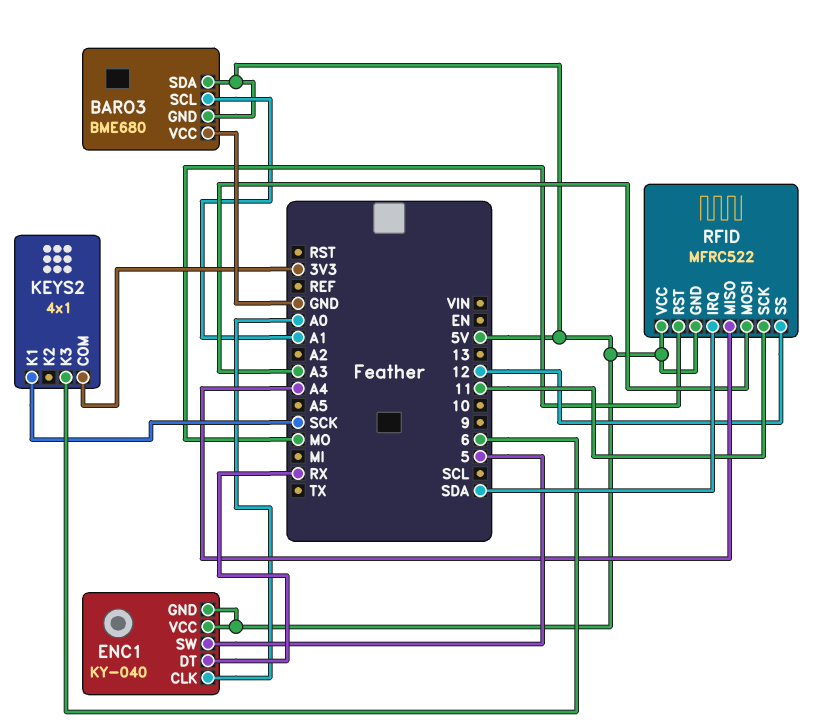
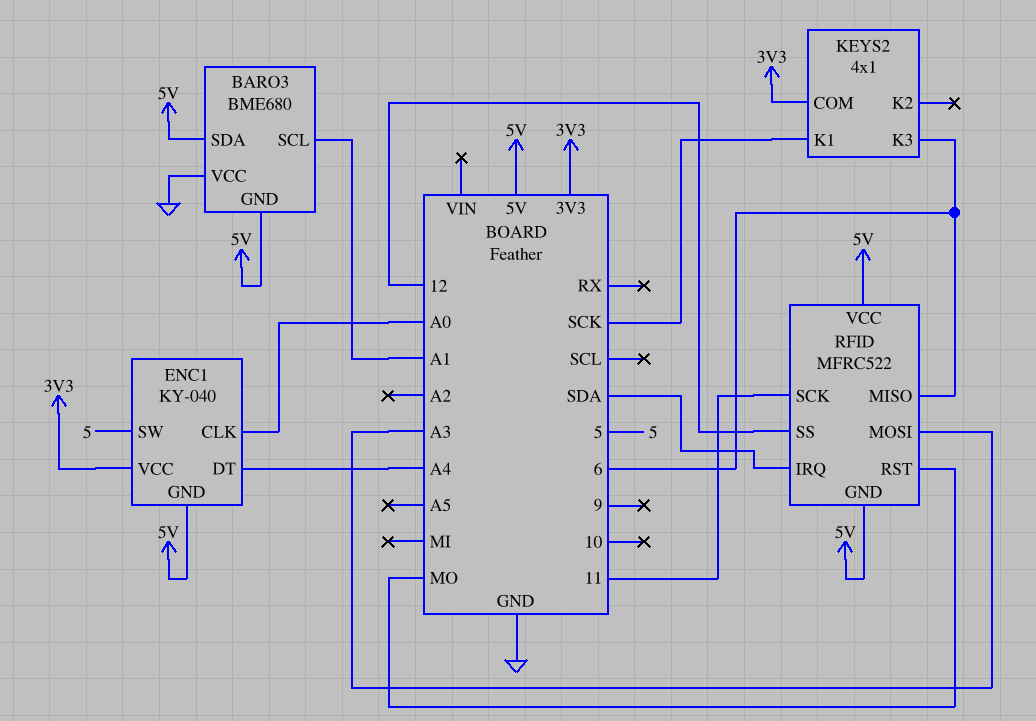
ENC1 pin DT: RX -> A4
ENC1 pin VCC: 5V -> 3V3
RFID pin MISO: A4 -> 6

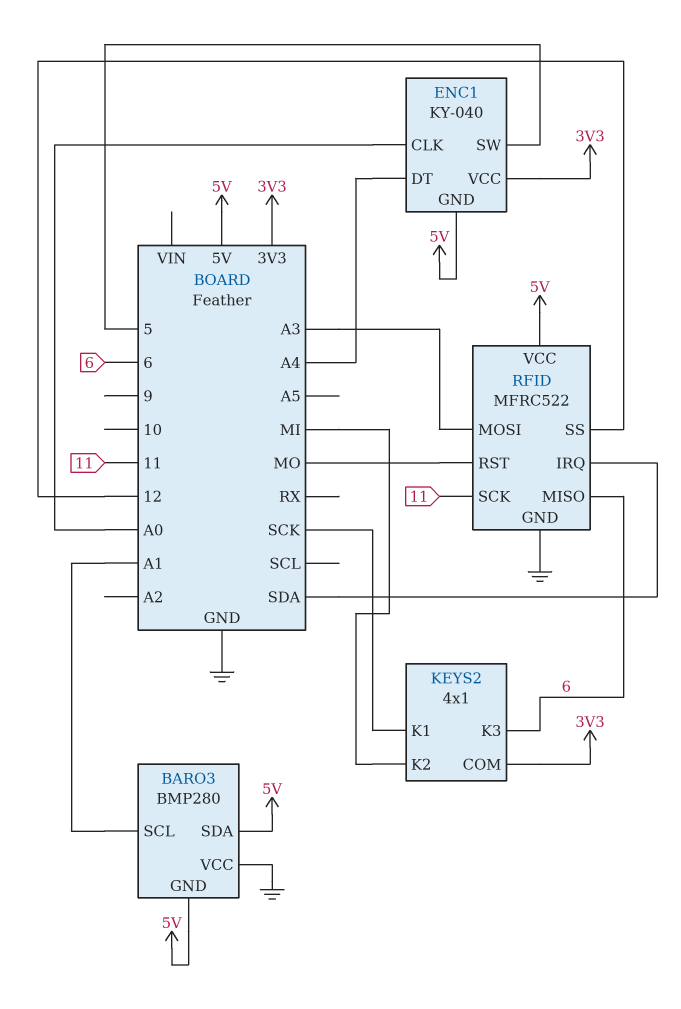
BARO3: BME680 -> BMP280
KEYS2 pin K2: none -> MI
RFID pin GND: 5V -> GND

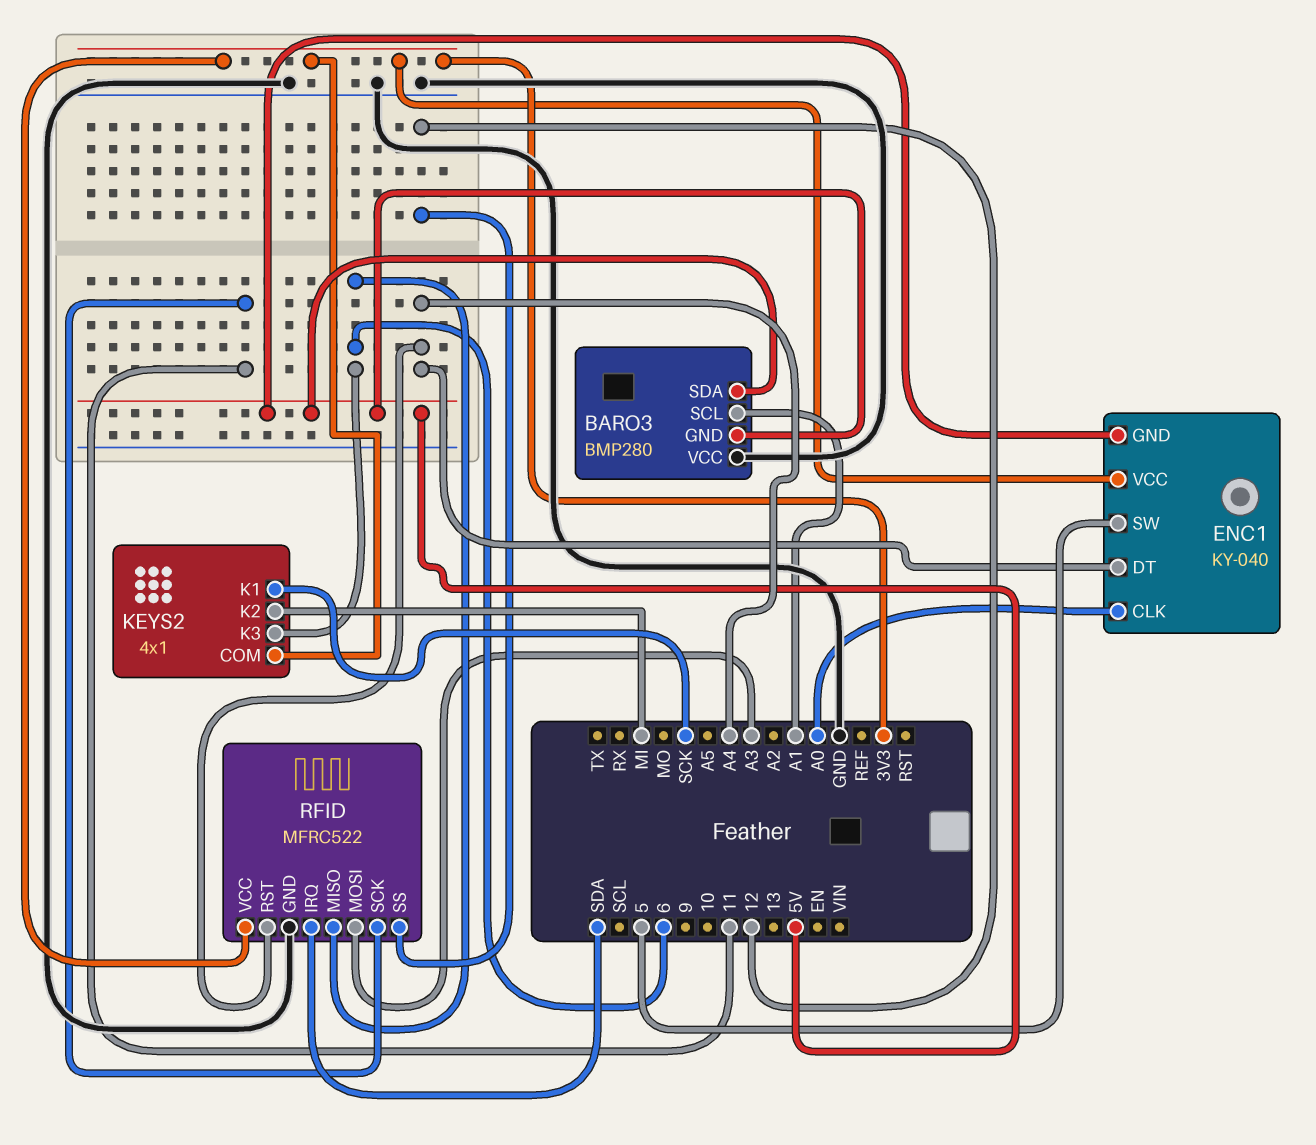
RFID pin RST: MO -> A4
RFID pin VCC: 5V -> 3V3

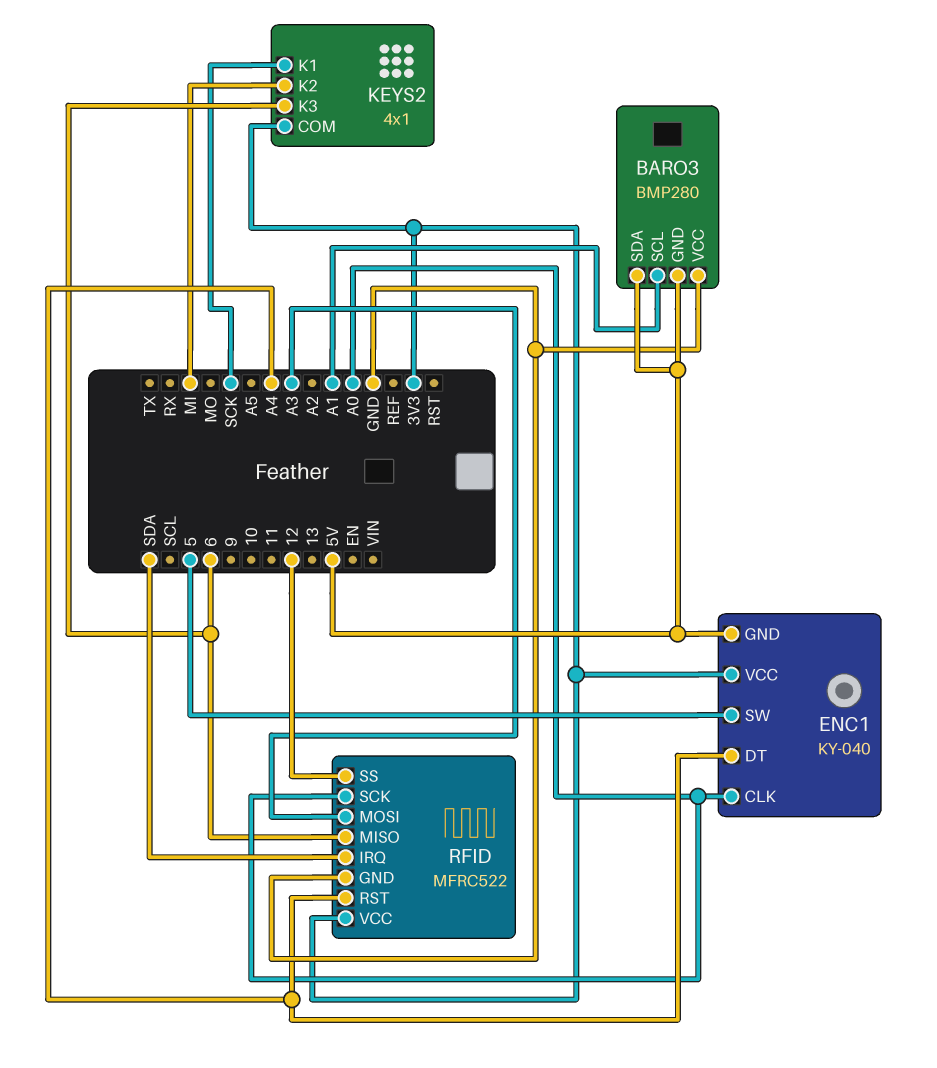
RFID pin SCK: 11 -> A0

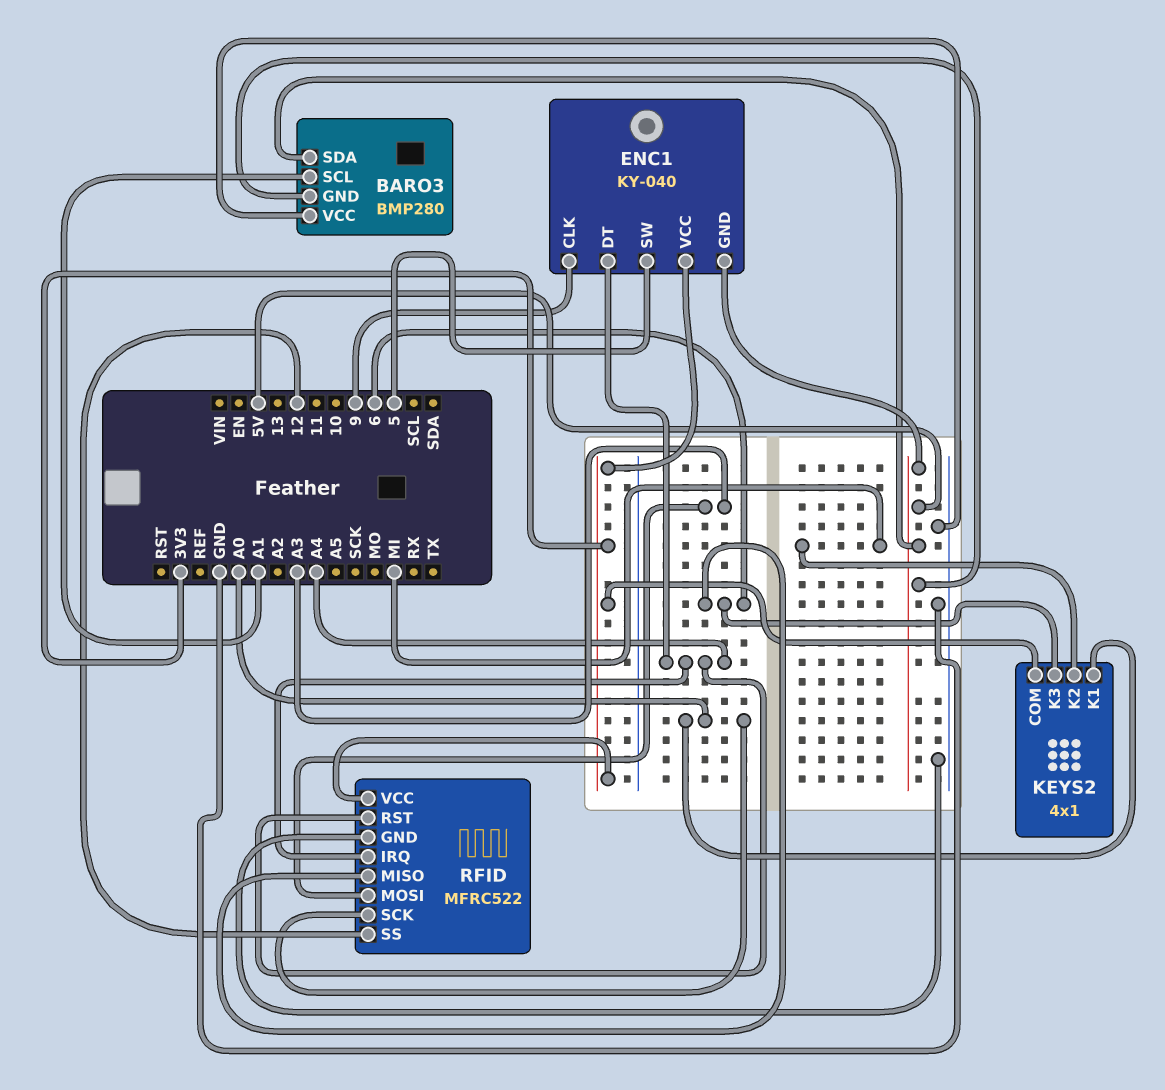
ENC1 pin CLK: A0 -> 9
KEYS2 pin K1: SCK -> A0
RFID pin IRQ: SDA -> A4

